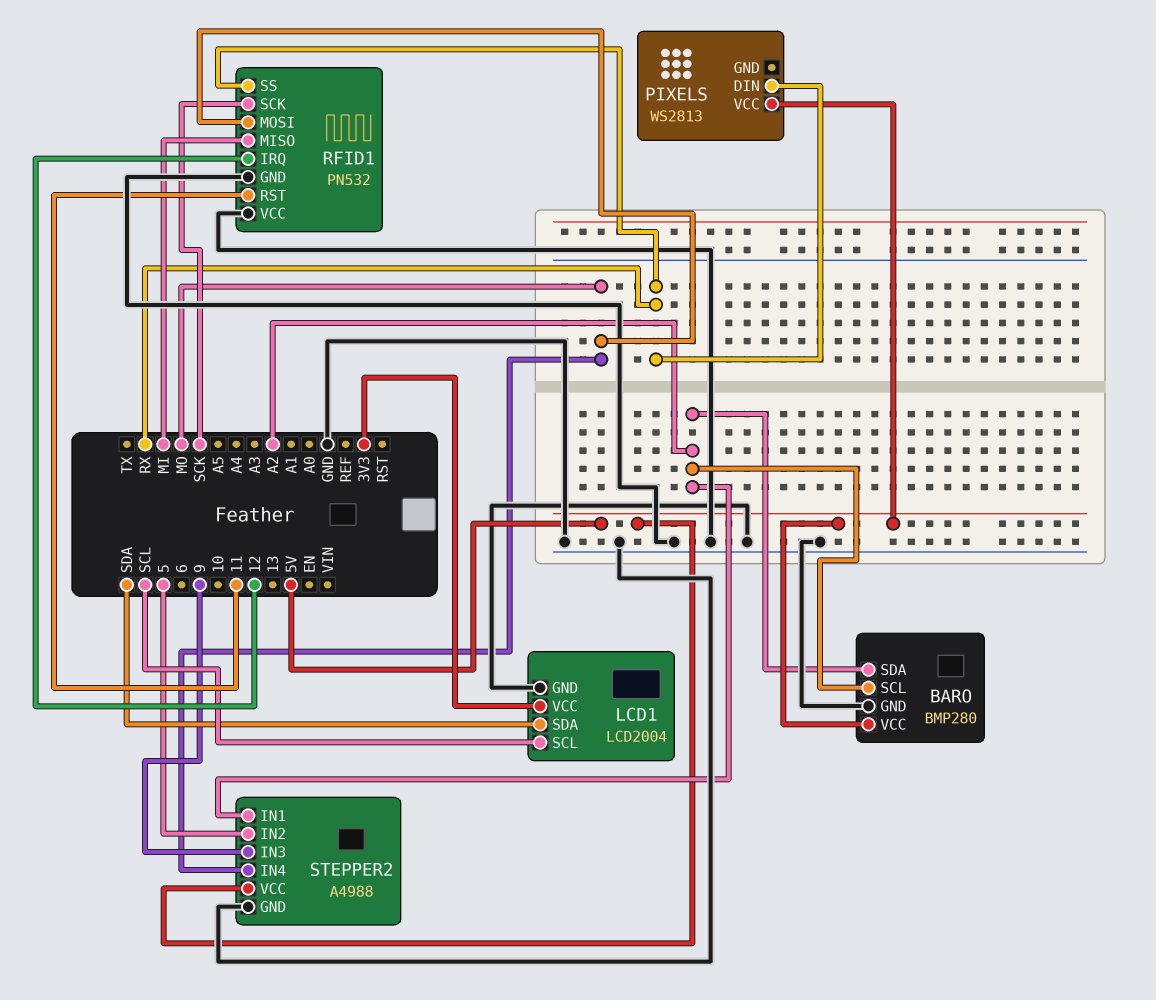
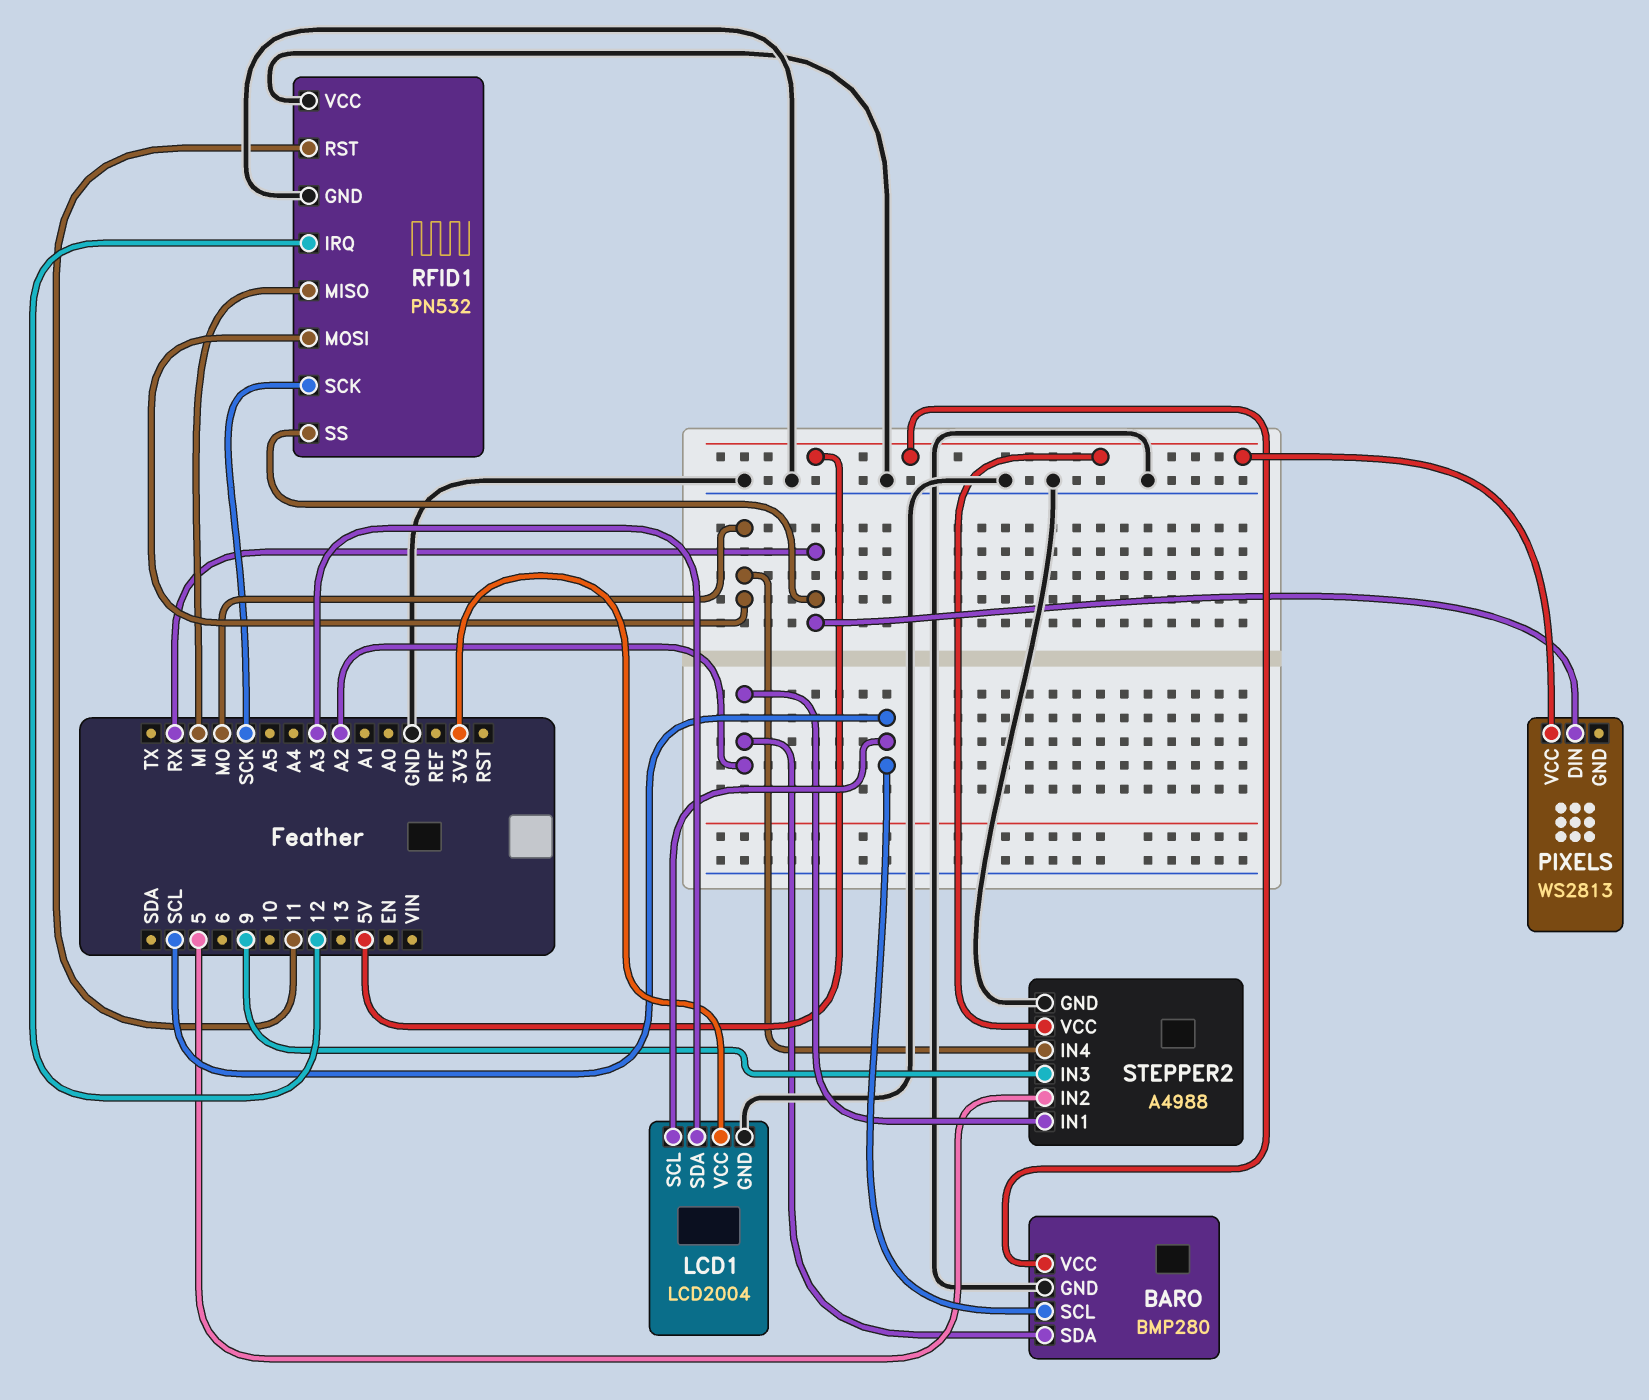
BARO pin SCL: A2 -> SCL
LCD1 pin SDA: SDA -> A3

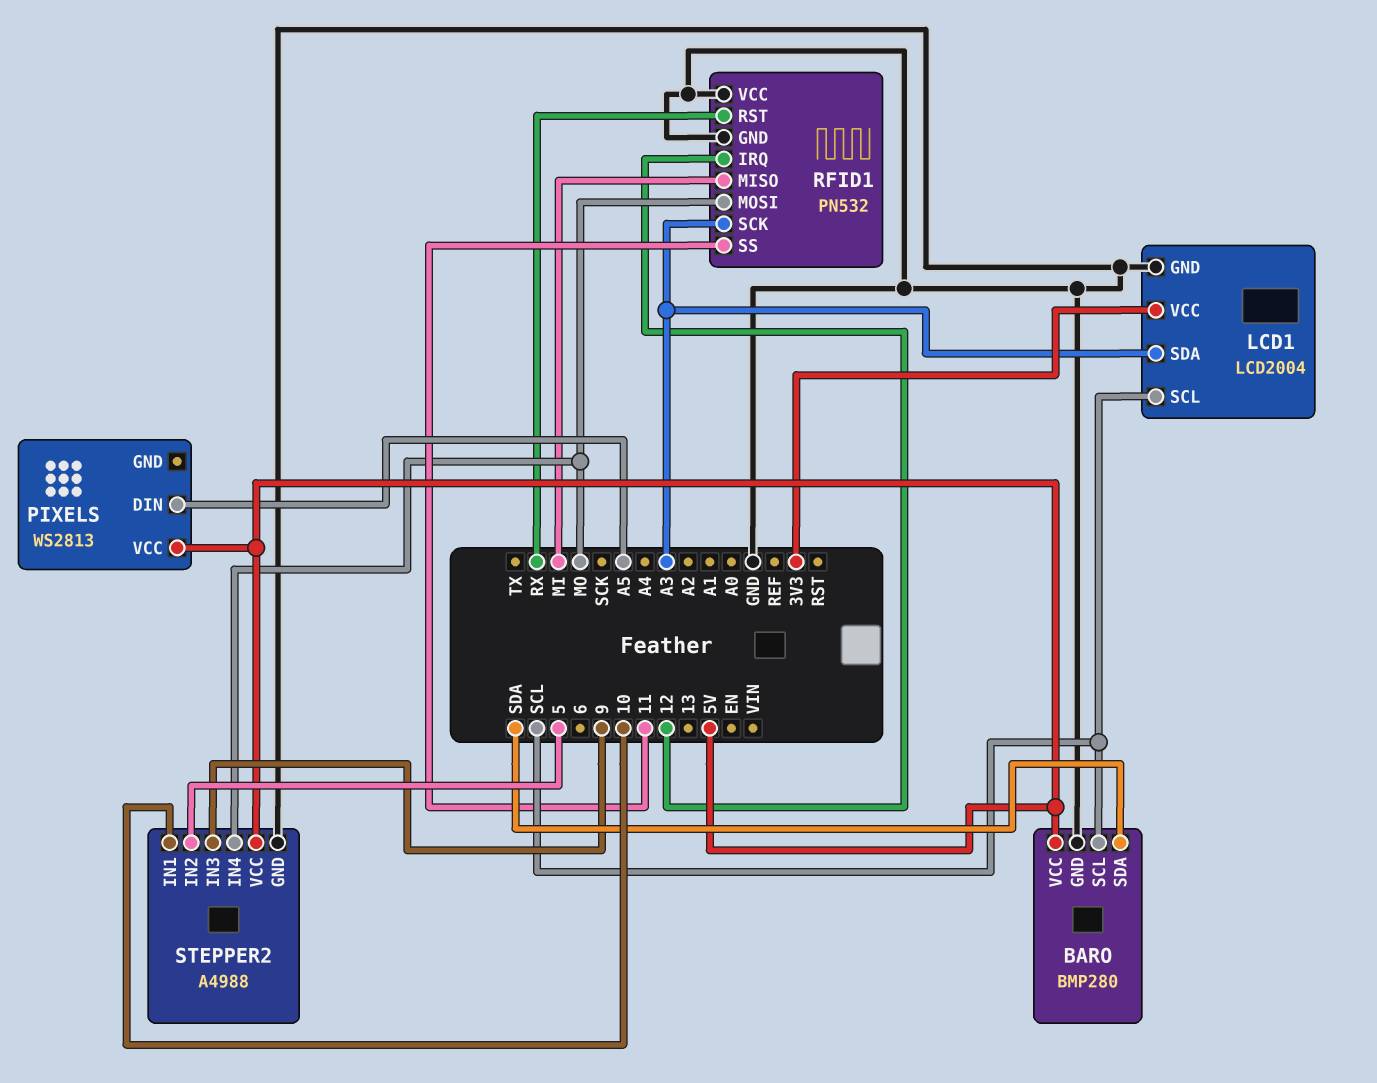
BARO pin SDA: A2 -> SDA
PIXELS pin DIN: RX -> A5
RFID1 pin RST: 11 -> RX
RFID1 pin SCK: SCK -> A3
RFID1 pin SS: RX -> 11
STEPPER2 pin IN1: A2 -> 10

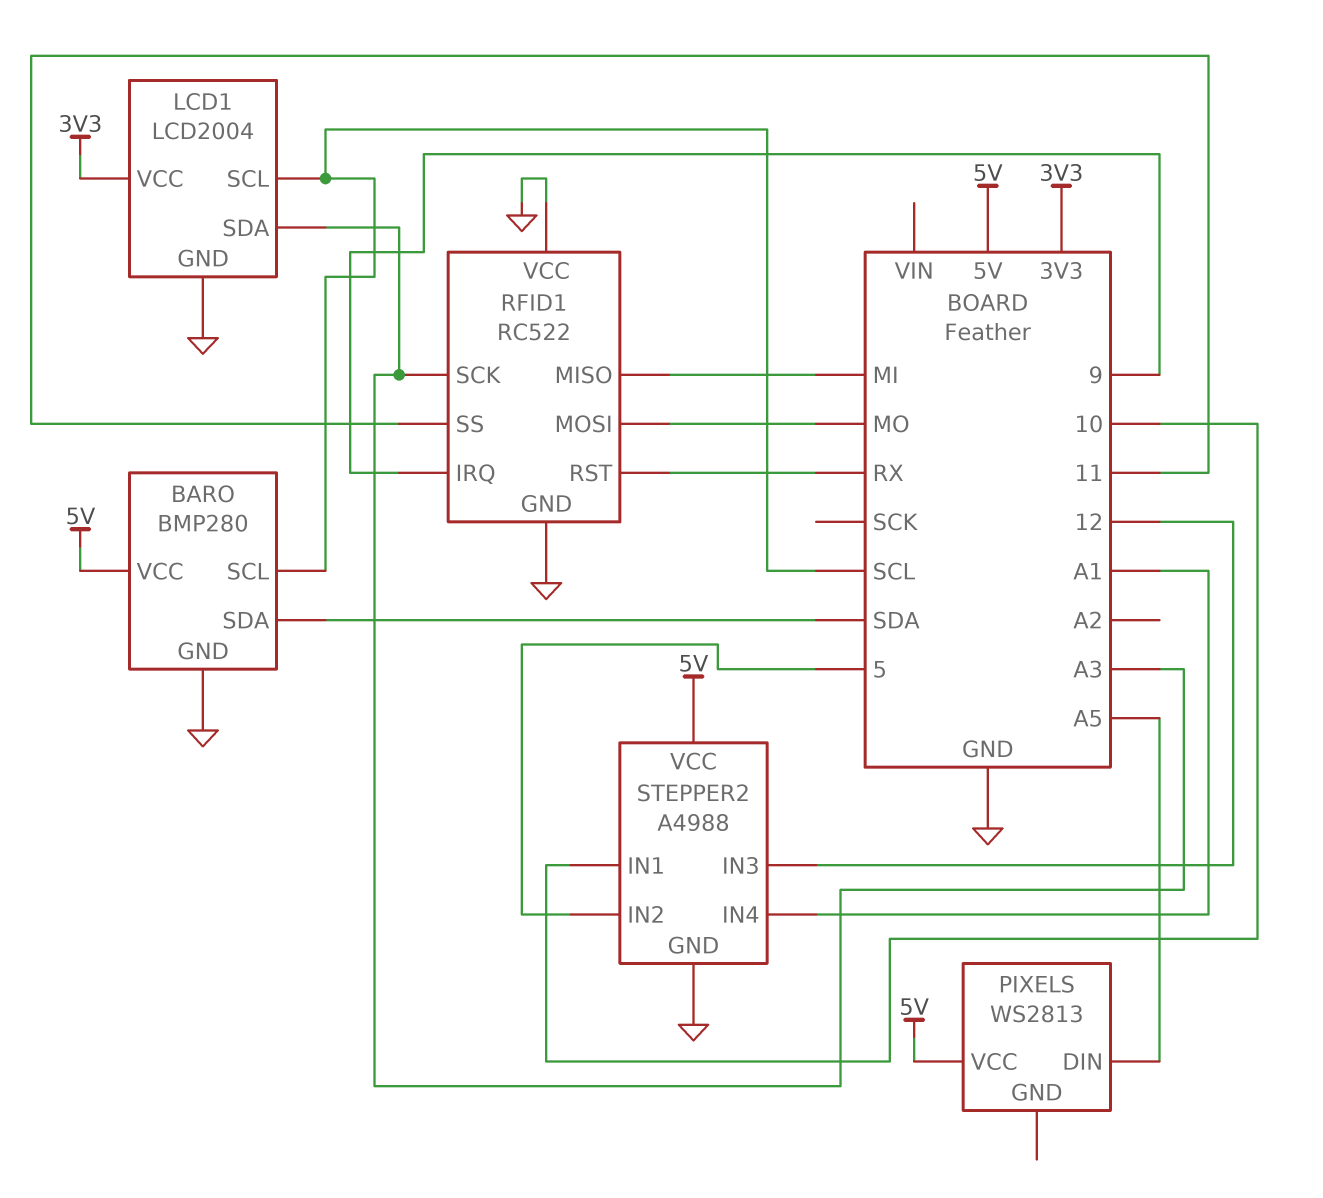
RFID1: PN532 -> RC522
RFID1 pin IRQ: 12 -> 9
STEPPER2 pin IN3: 9 -> 12
STEPPER2 pin IN4: MO -> A1

